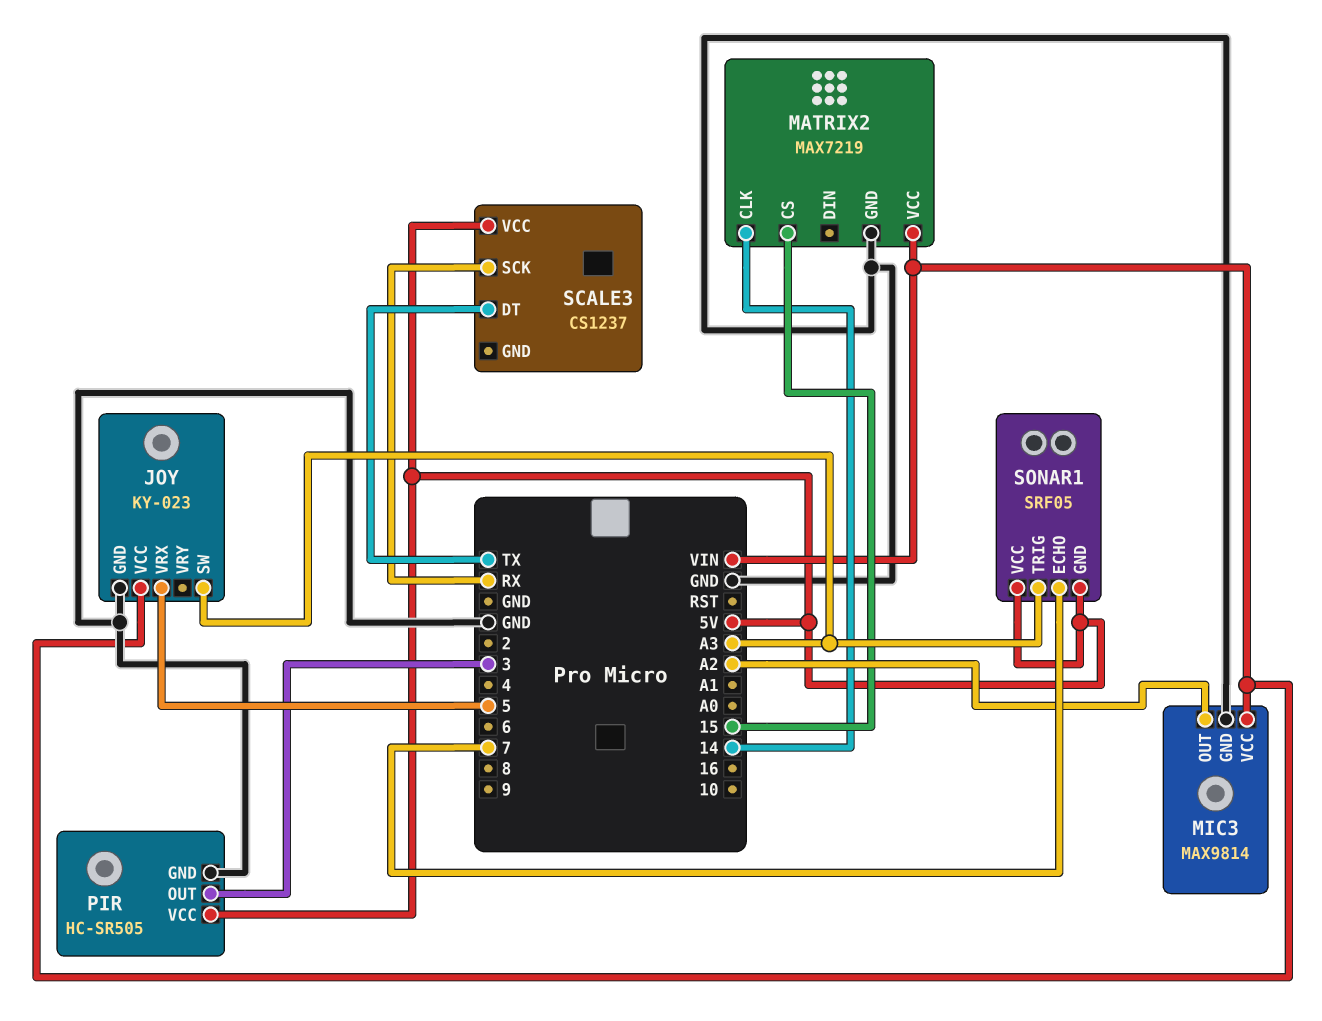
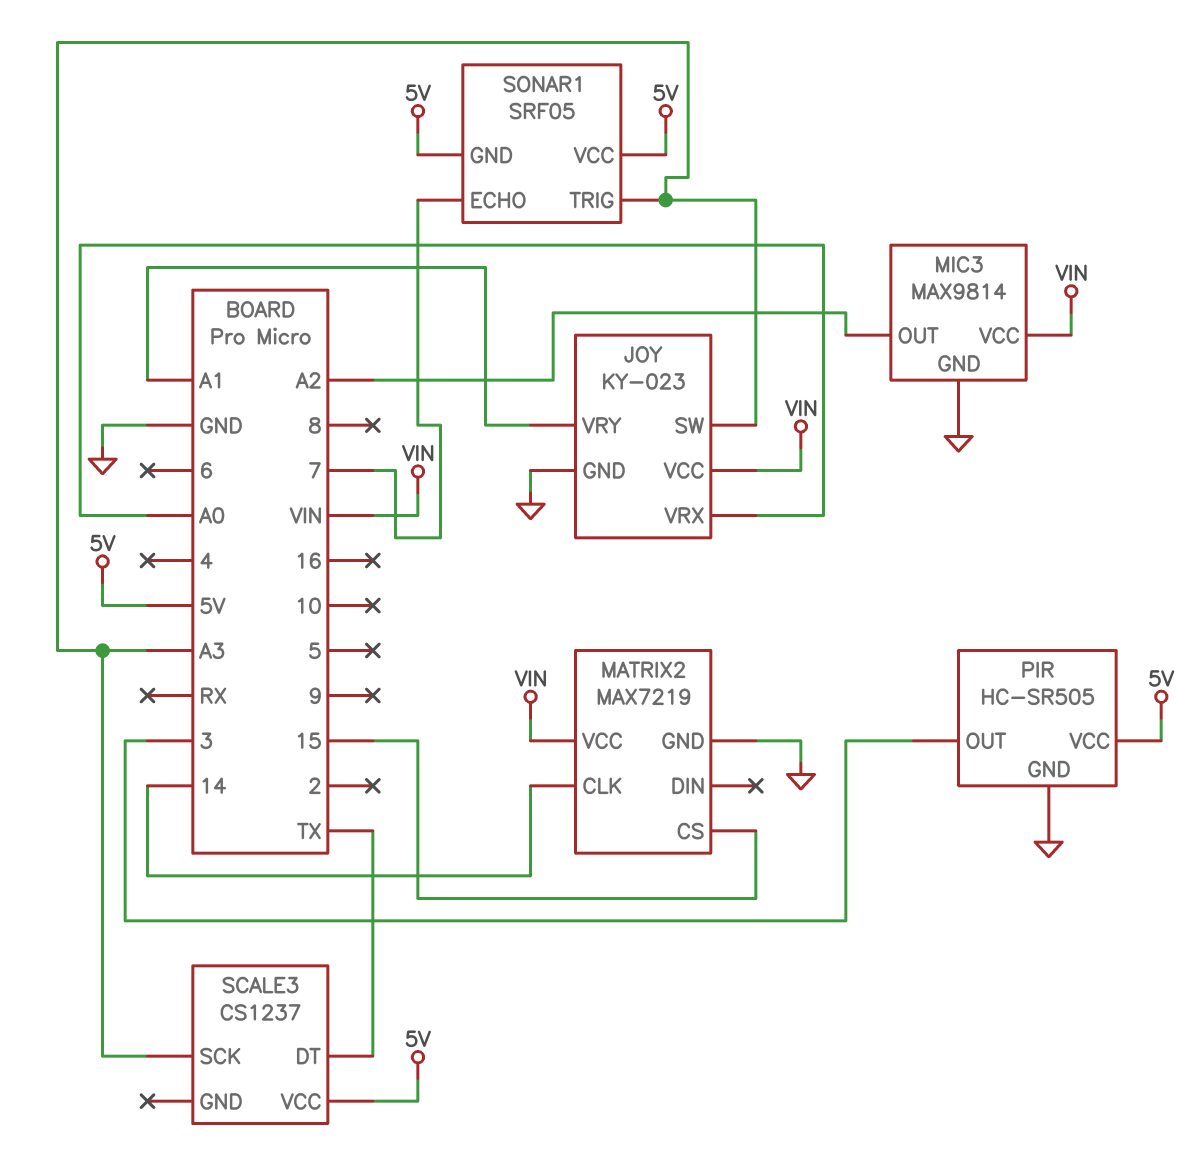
JOY pin VRX: 5 -> A0
JOY pin VRY: none -> A1
SCALE3 pin SCK: RX -> A3

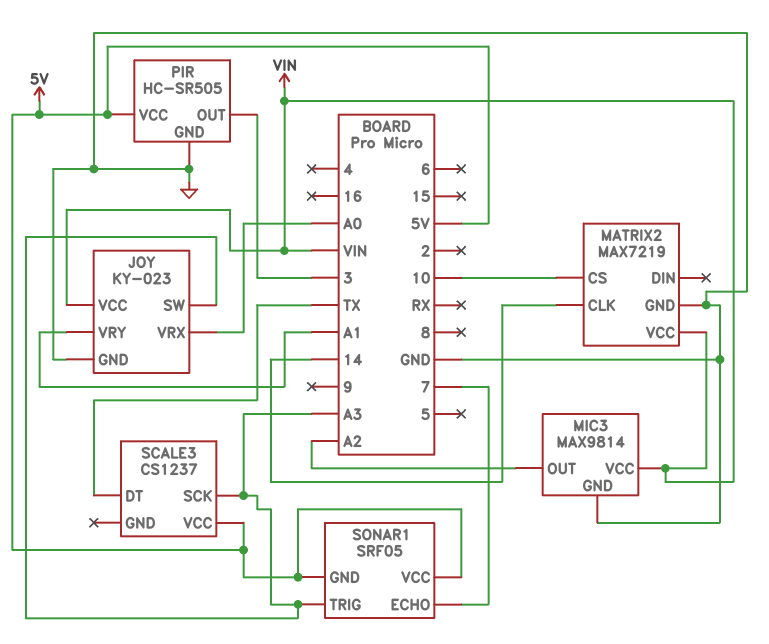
MATRIX2 pin CS: 15 -> 10

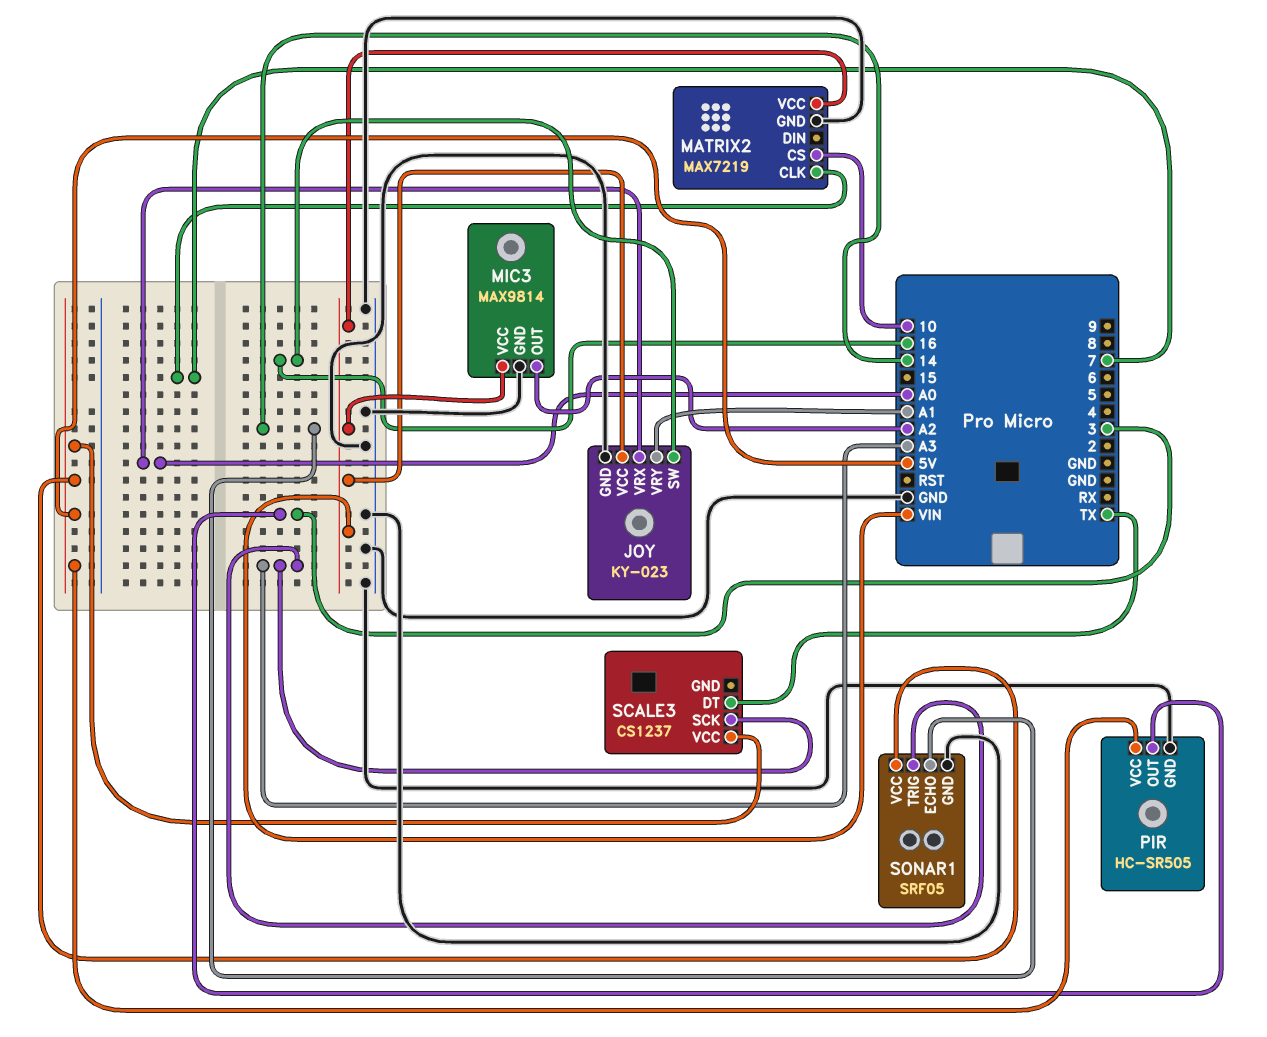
JOY pin SW: A3 -> 16
MATRIX2 pin CLK: 14 -> 7
SONAR1 pin ECHO: 7 -> 14
SONAR1 pin GND: 5V -> GND

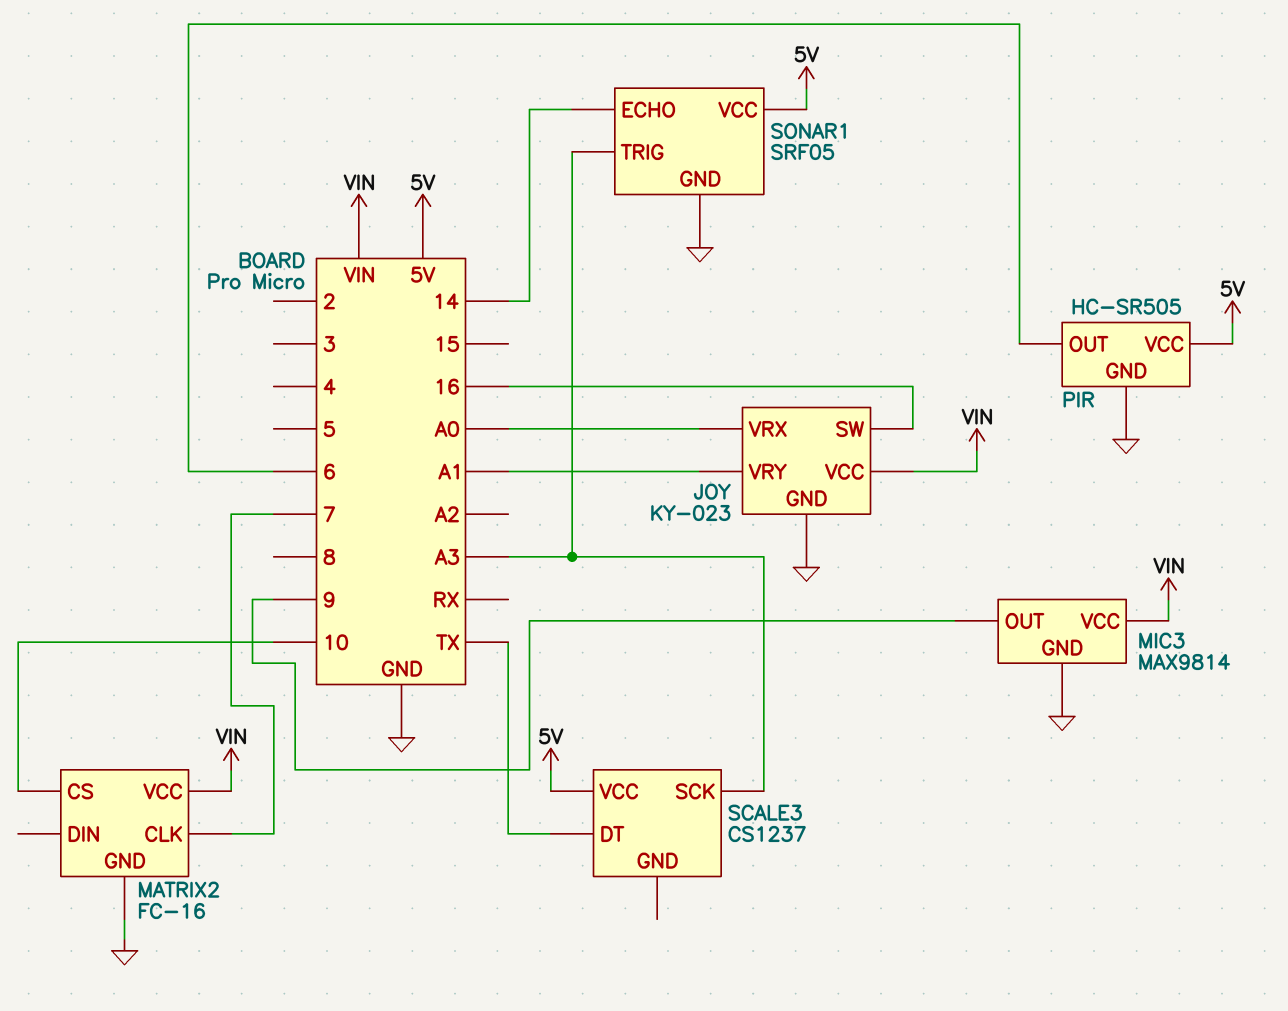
MATRIX2: MAX7219 -> FC-16
MIC3 pin OUT: A2 -> 9
PIR pin OUT: 3 -> 6

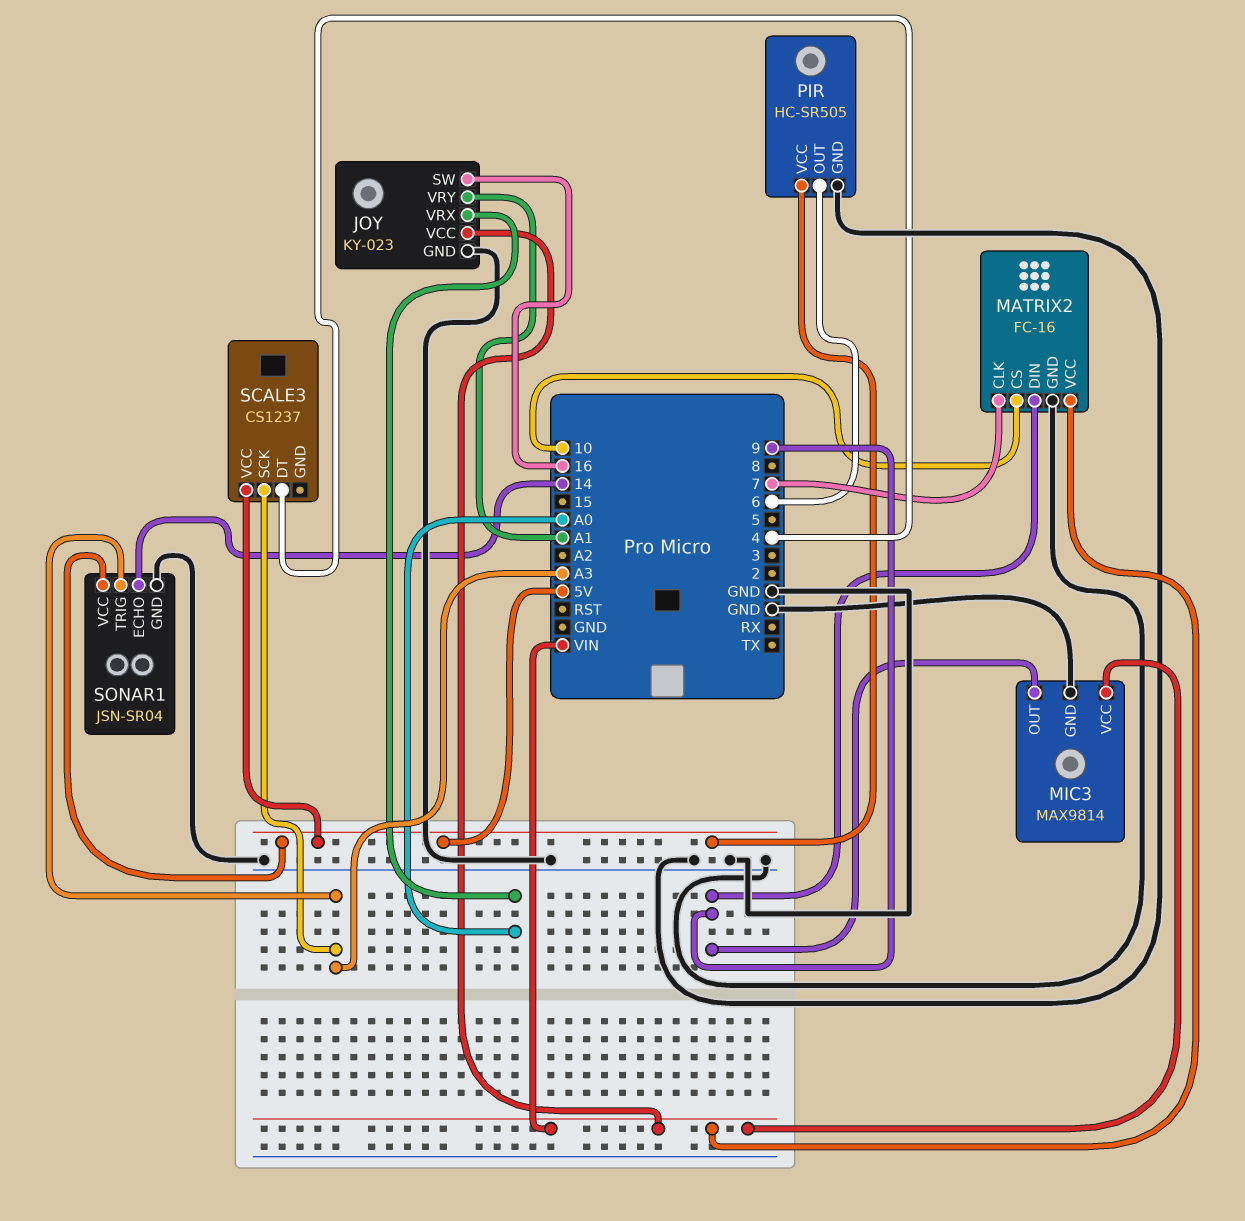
MATRIX2 pin DIN: none -> 9
SCALE3 pin DT: TX -> 4
SONAR1: SRF05 -> JSN-SR04

